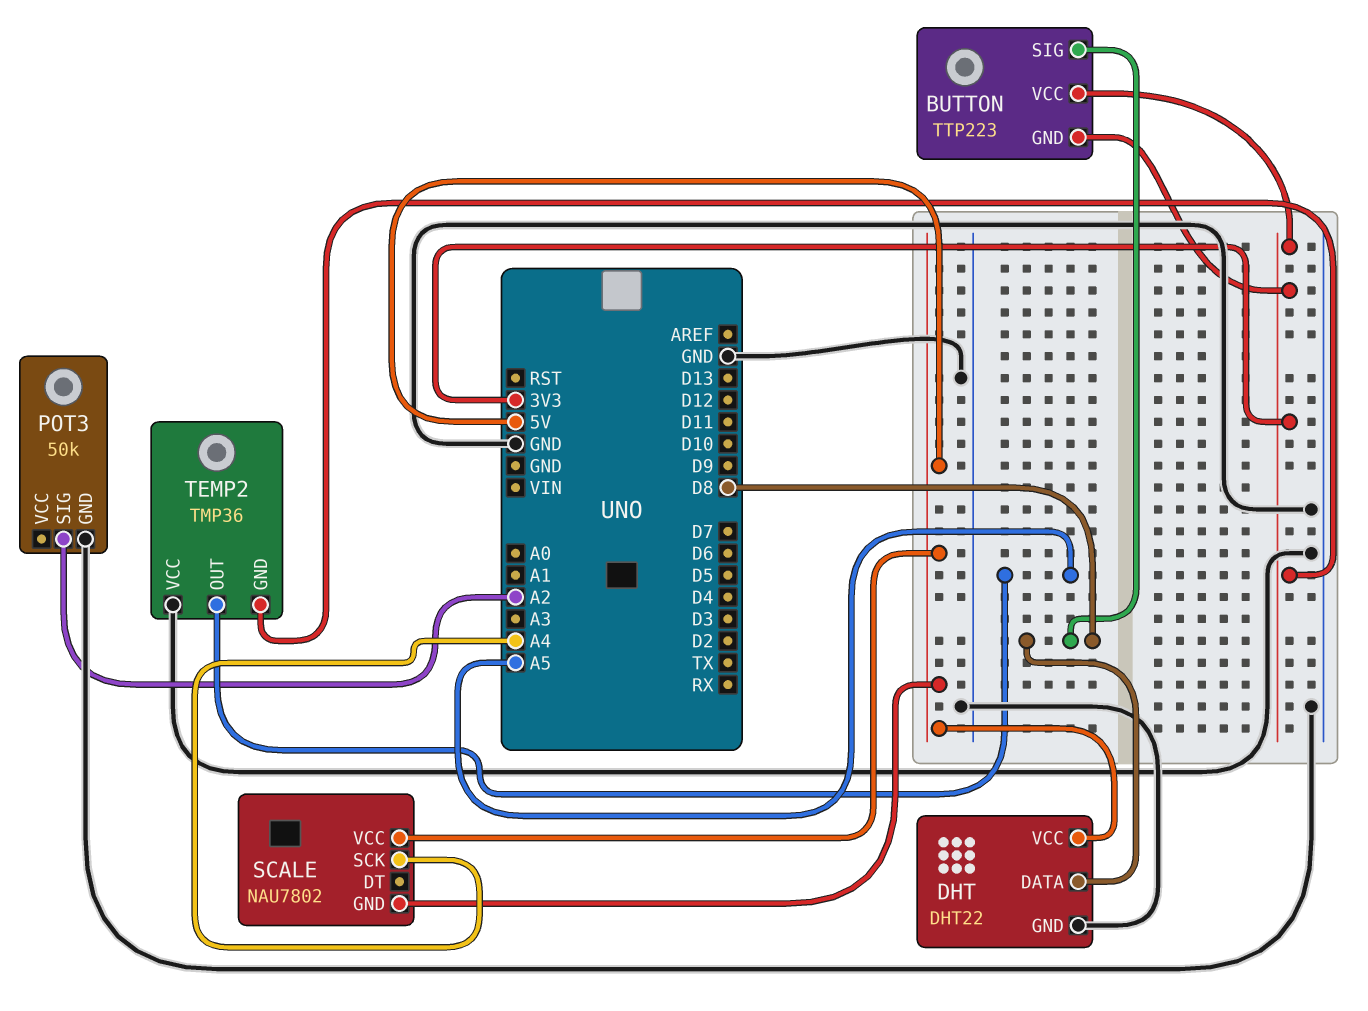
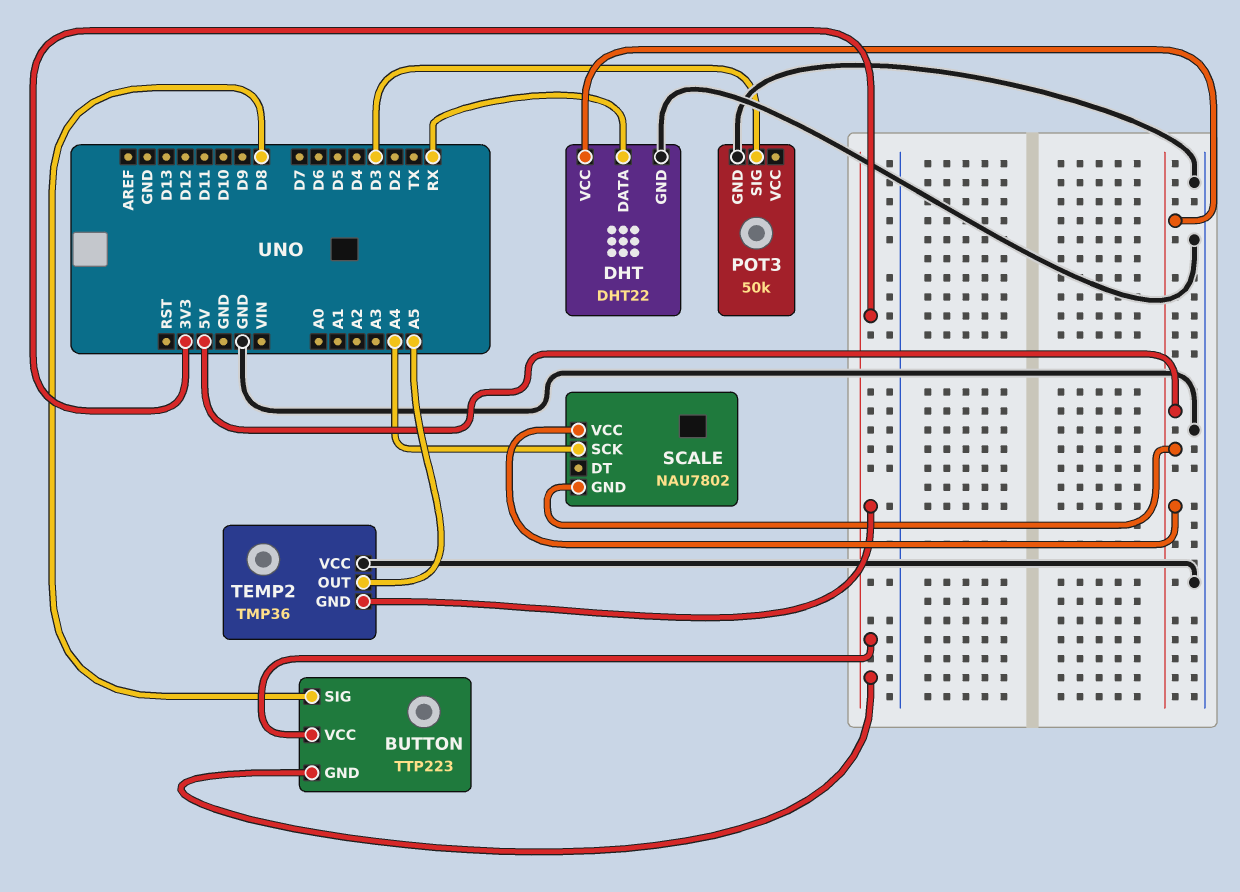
DHT pin DATA: D8 -> RX
POT3 pin SIG: A2 -> D3

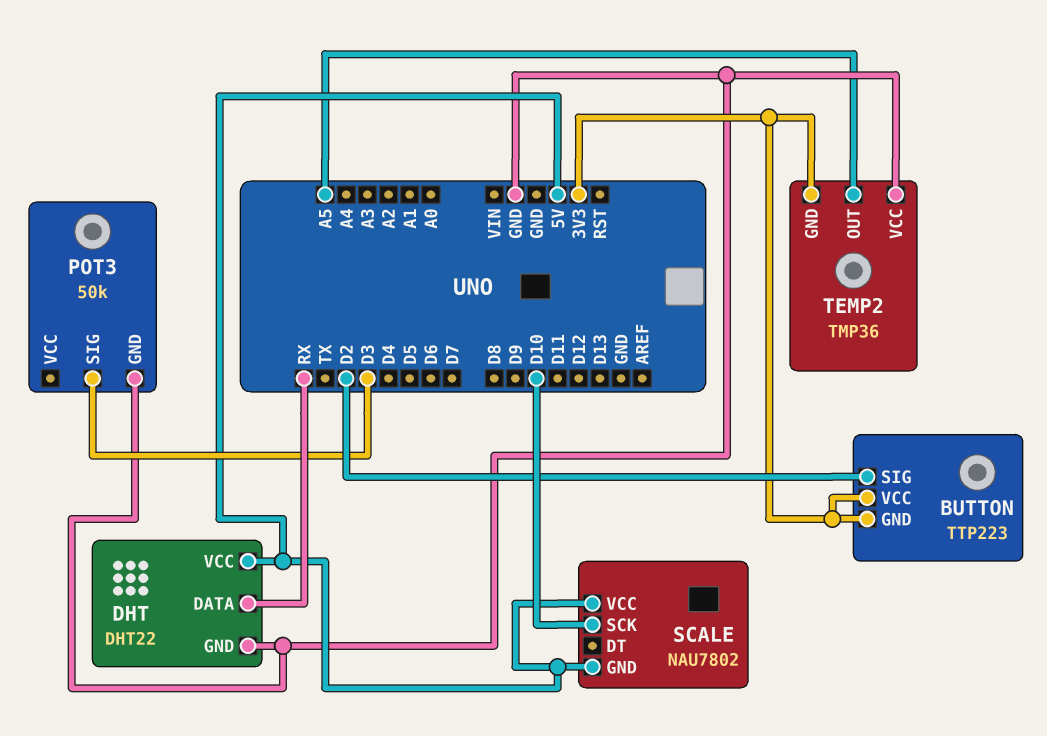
BUTTON pin SIG: D8 -> D2
SCALE pin SCK: A4 -> D10

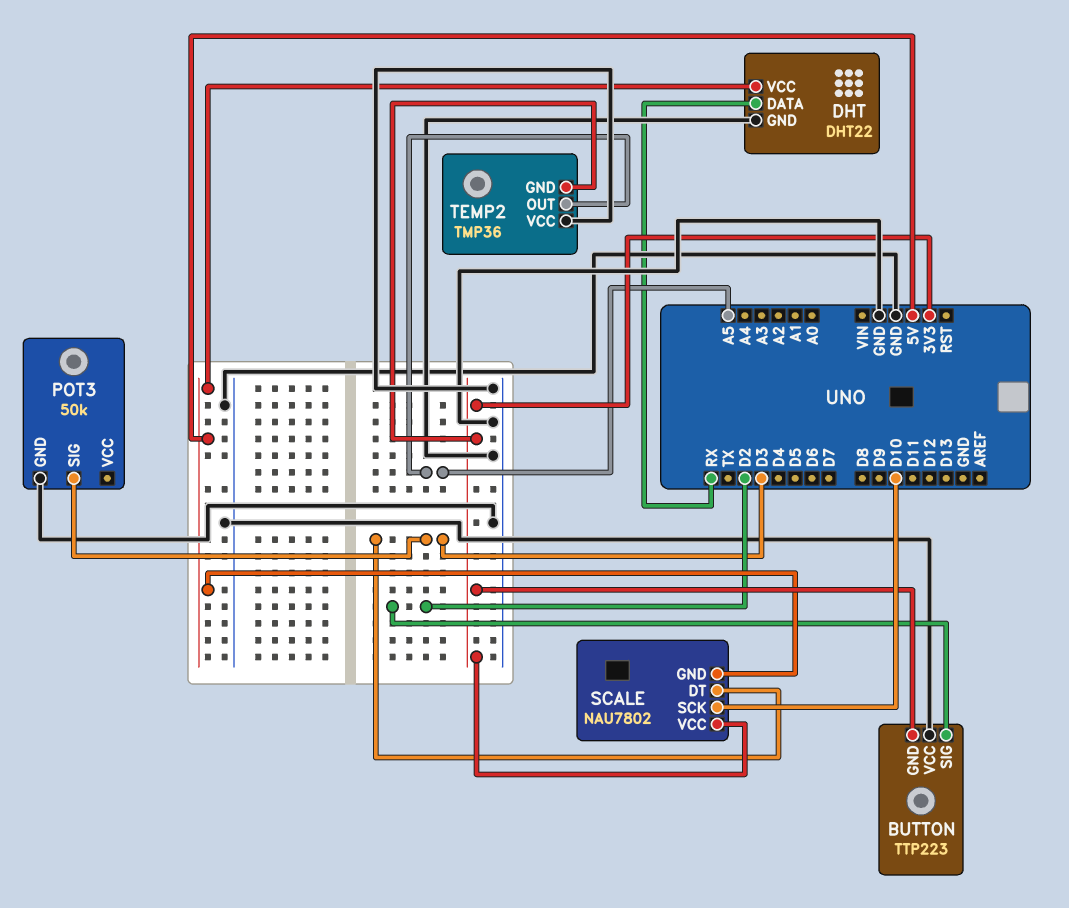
BUTTON pin VCC: 3V3 -> GND
SCALE pin DT: none -> D3
SCALE pin VCC: 5V -> 3V3

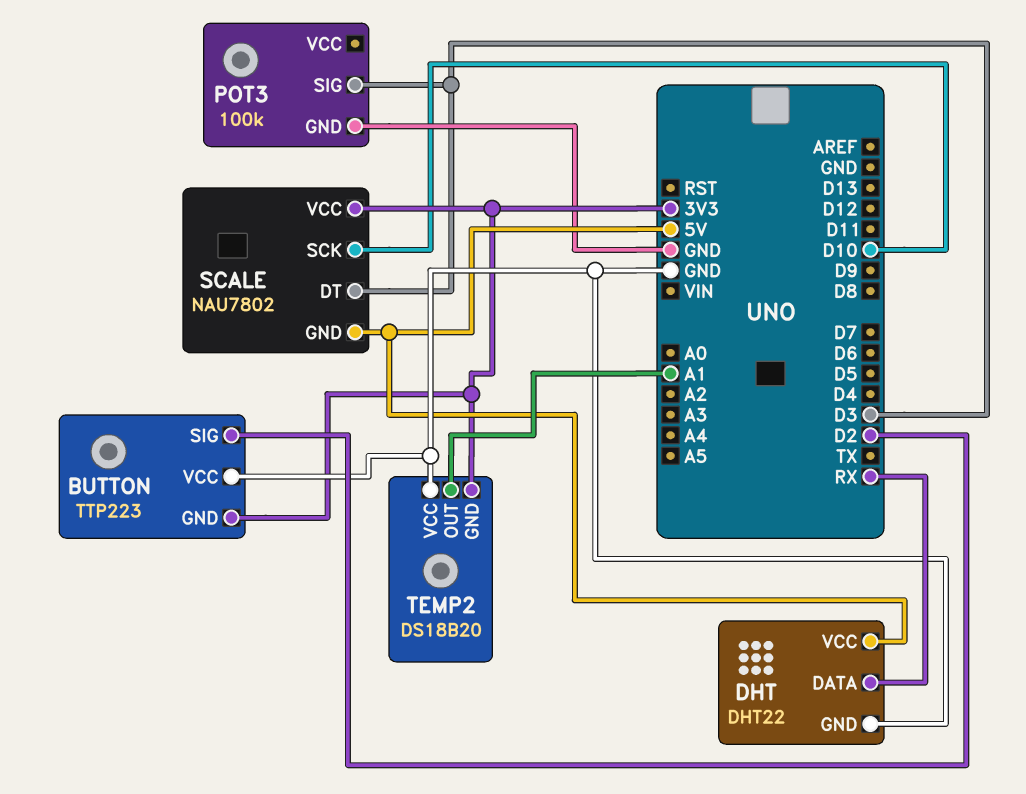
POT3: 50k -> 100k
TEMP2: TMP36 -> DS18B20
TEMP2 pin OUT: A5 -> A1

